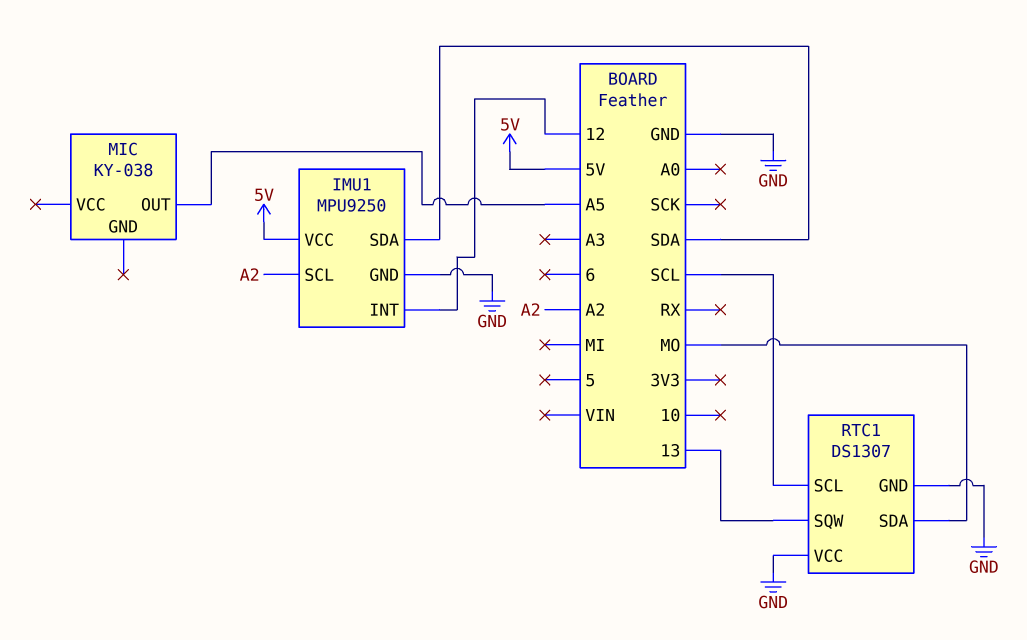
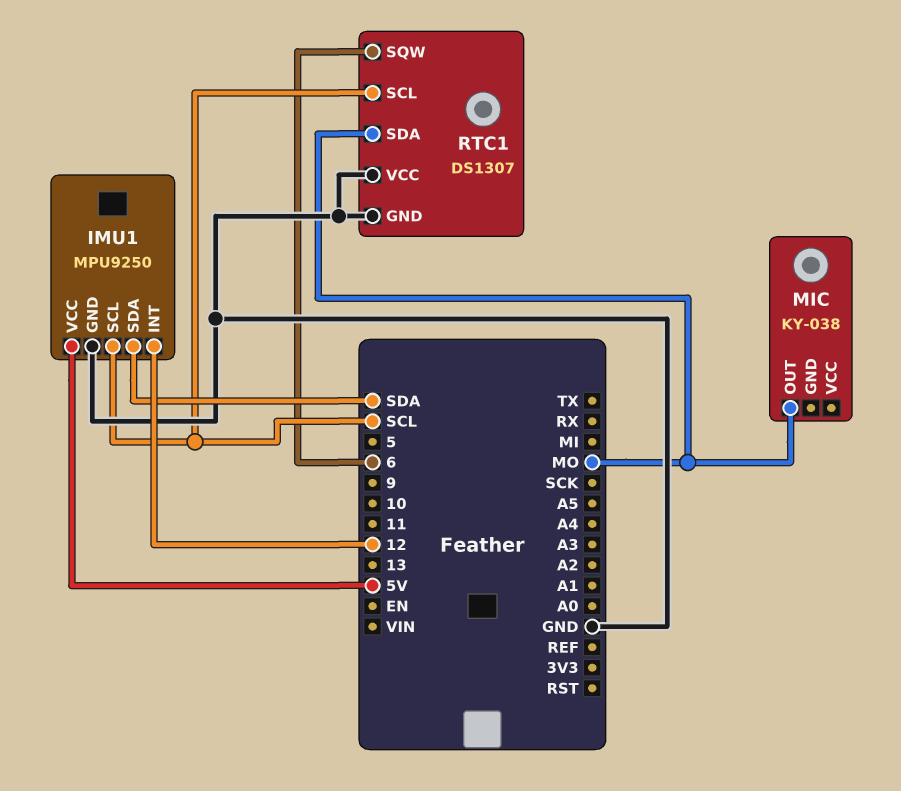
IMU1 pin SCL: A2 -> SCL
MIC pin OUT: A5 -> MO
RTC1 pin SQW: 13 -> 6

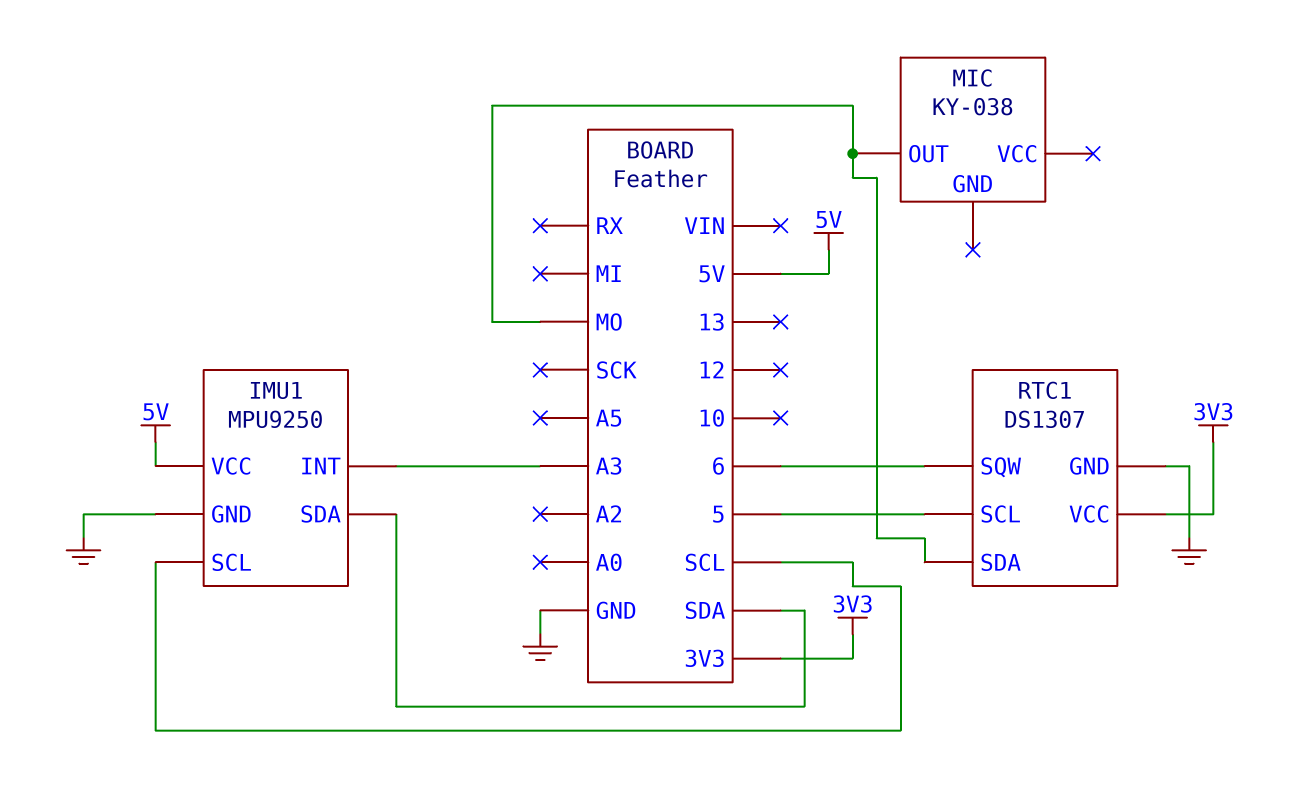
IMU1 pin INT: 12 -> A3
RTC1 pin SCL: SCL -> 5
RTC1 pin VCC: GND -> 3V3

